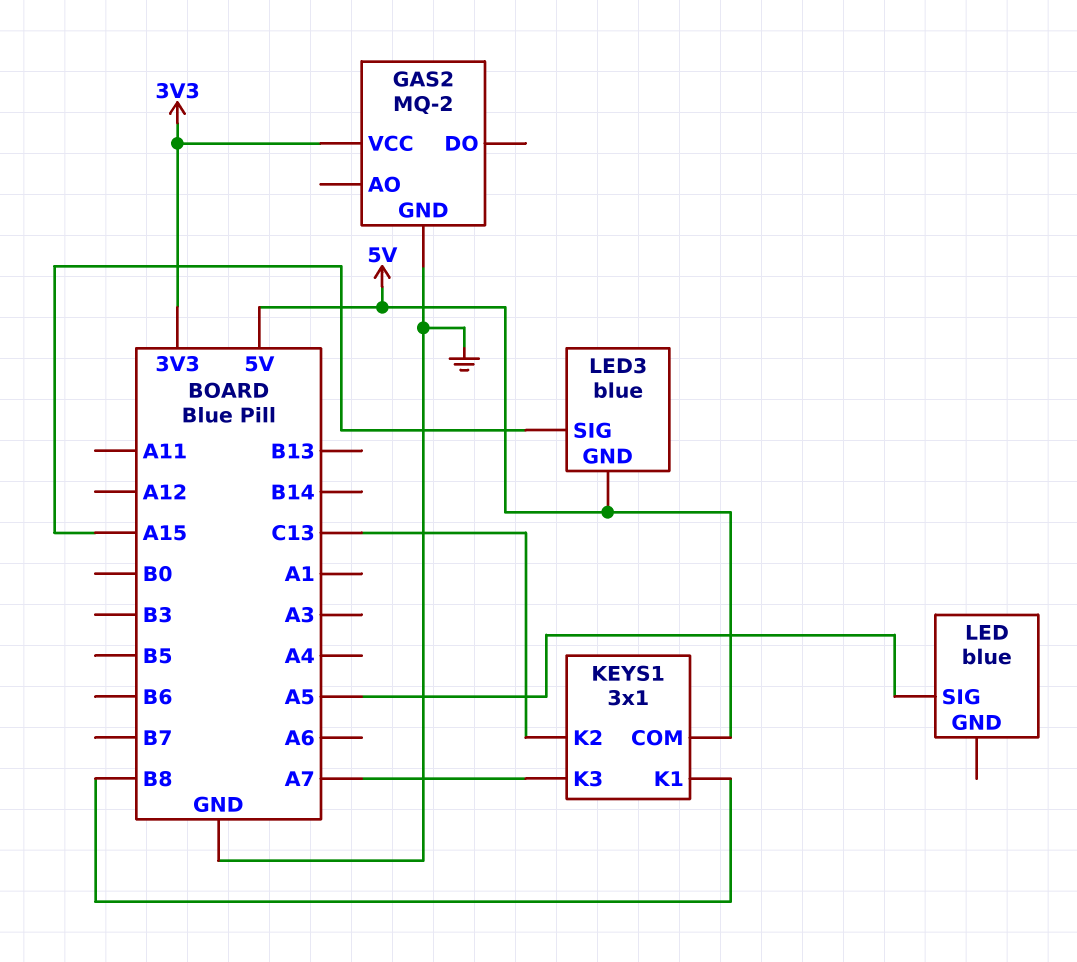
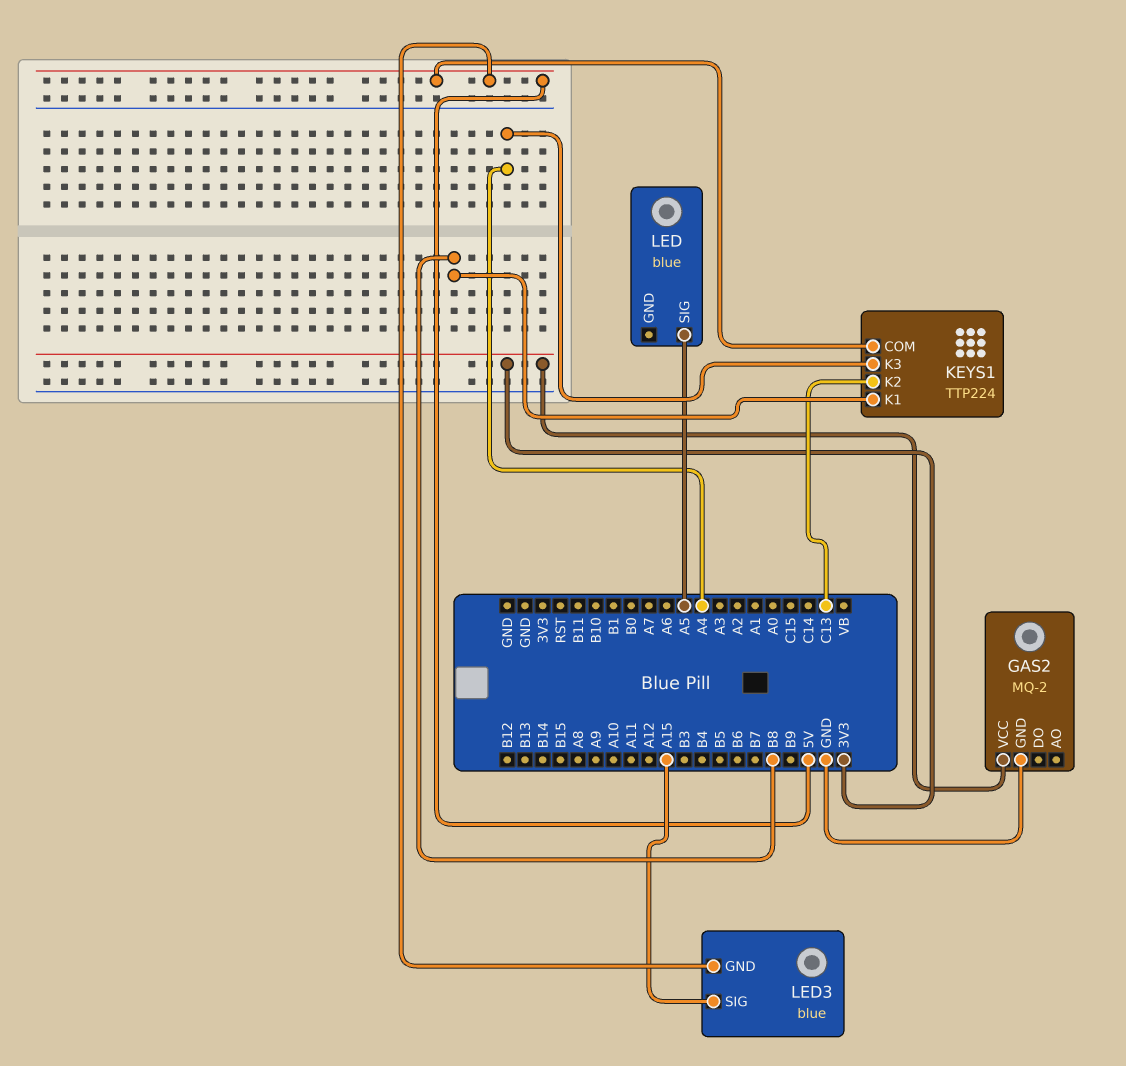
KEYS1: 3x1 -> TTP224
KEYS1 pin K3: A7 -> A4

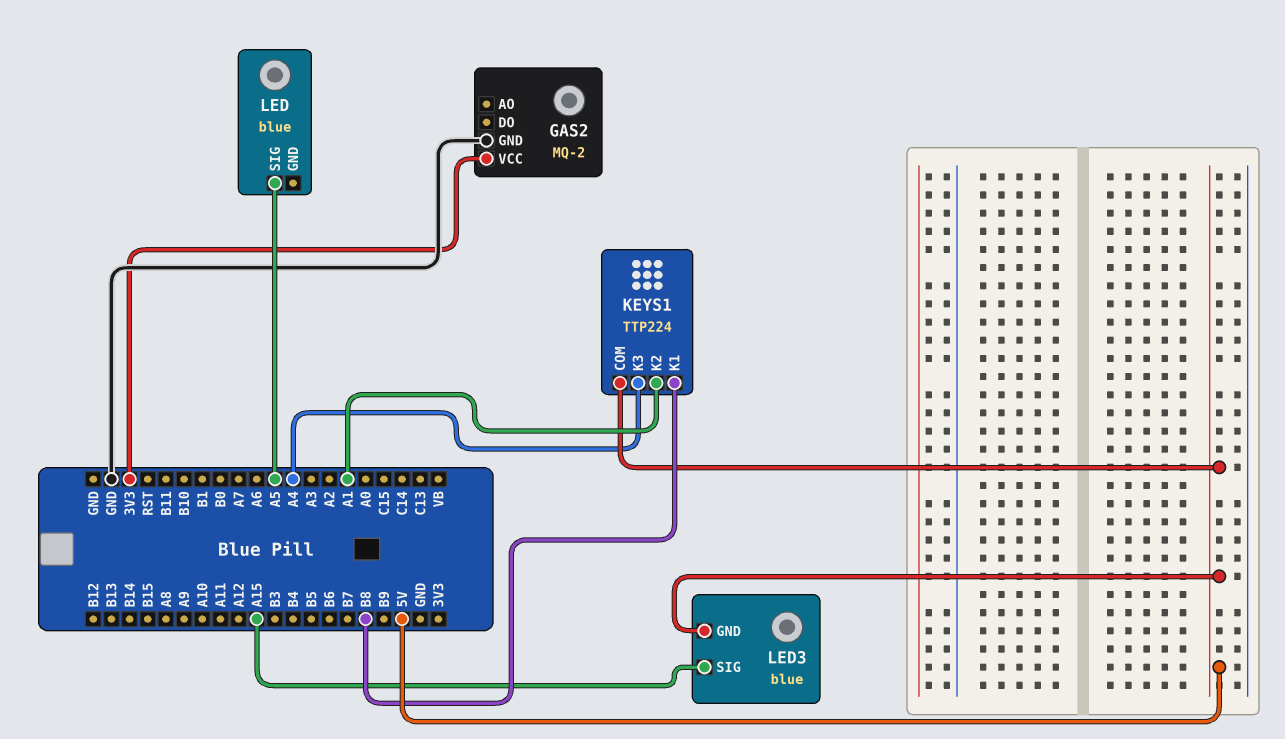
KEYS1 pin K2: C13 -> A1

